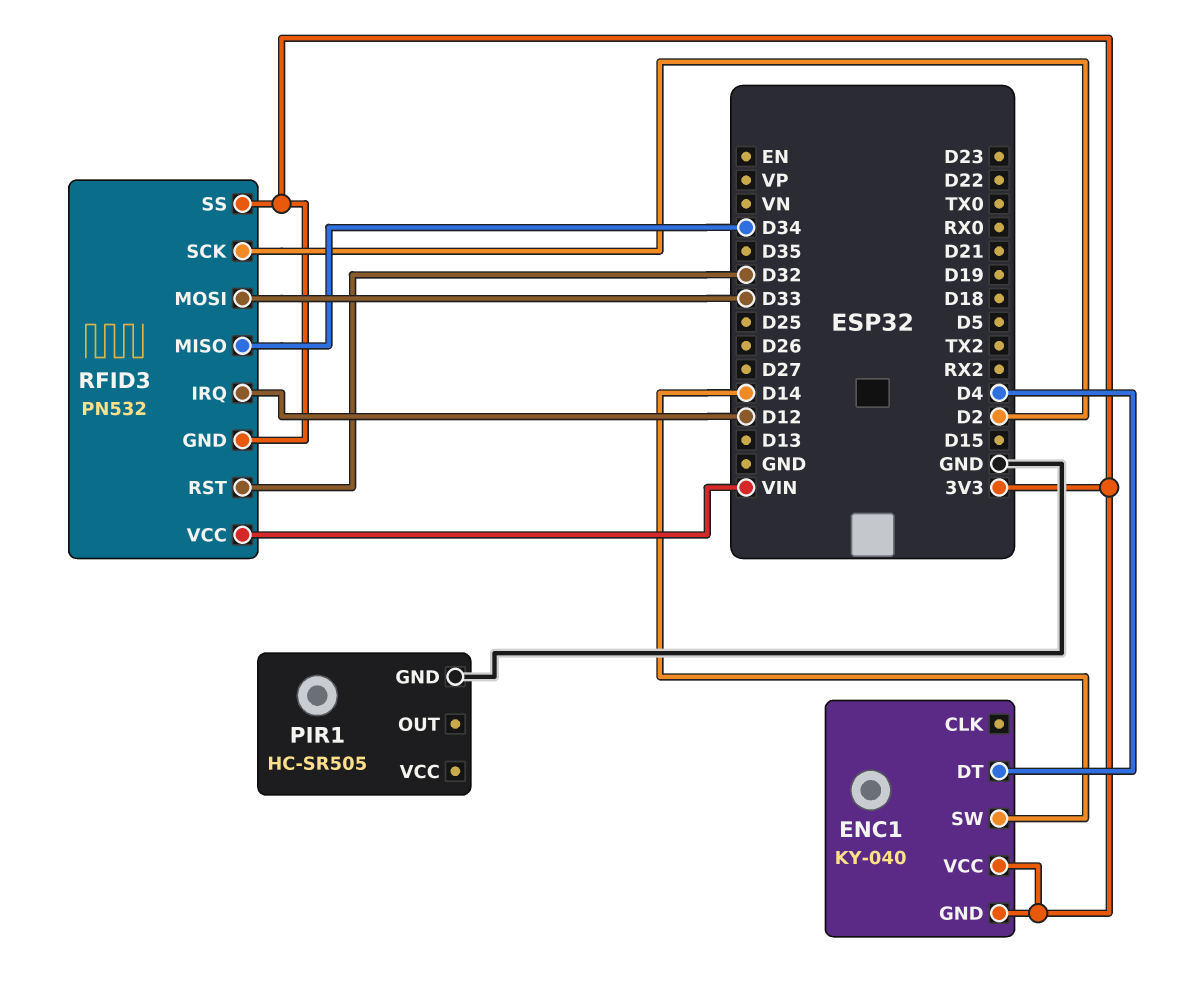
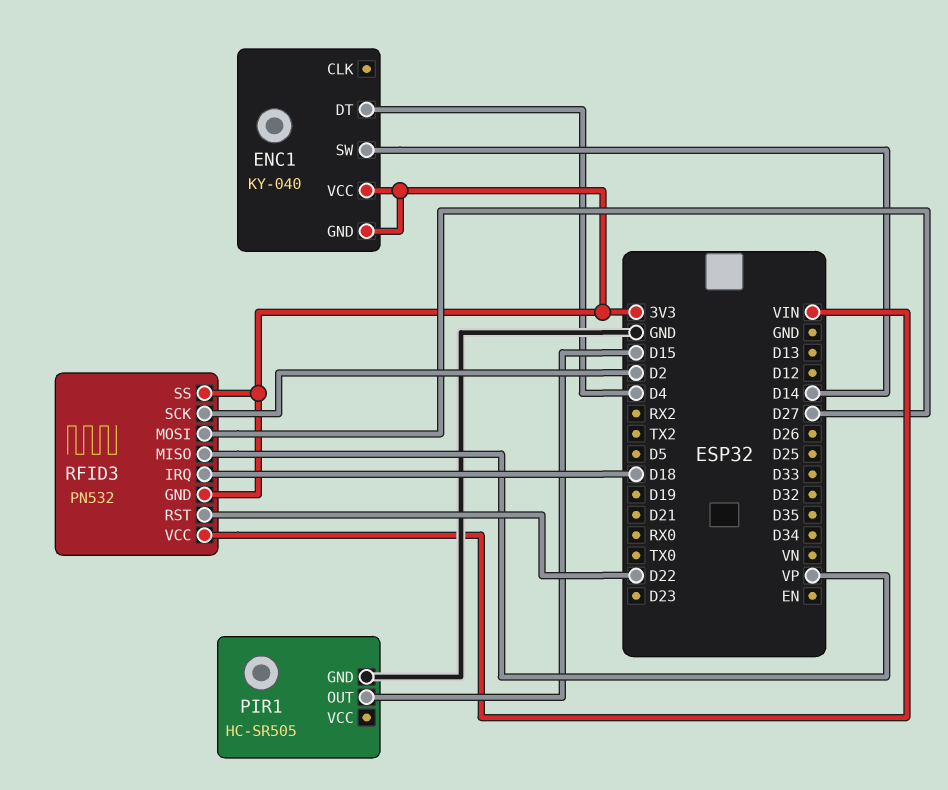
PIR1 pin OUT: none -> D15
RFID3 pin IRQ: D12 -> D18
RFID3 pin MISO: D34 -> VP
RFID3 pin MOSI: D33 -> D27
RFID3 pin RST: D32 -> D22

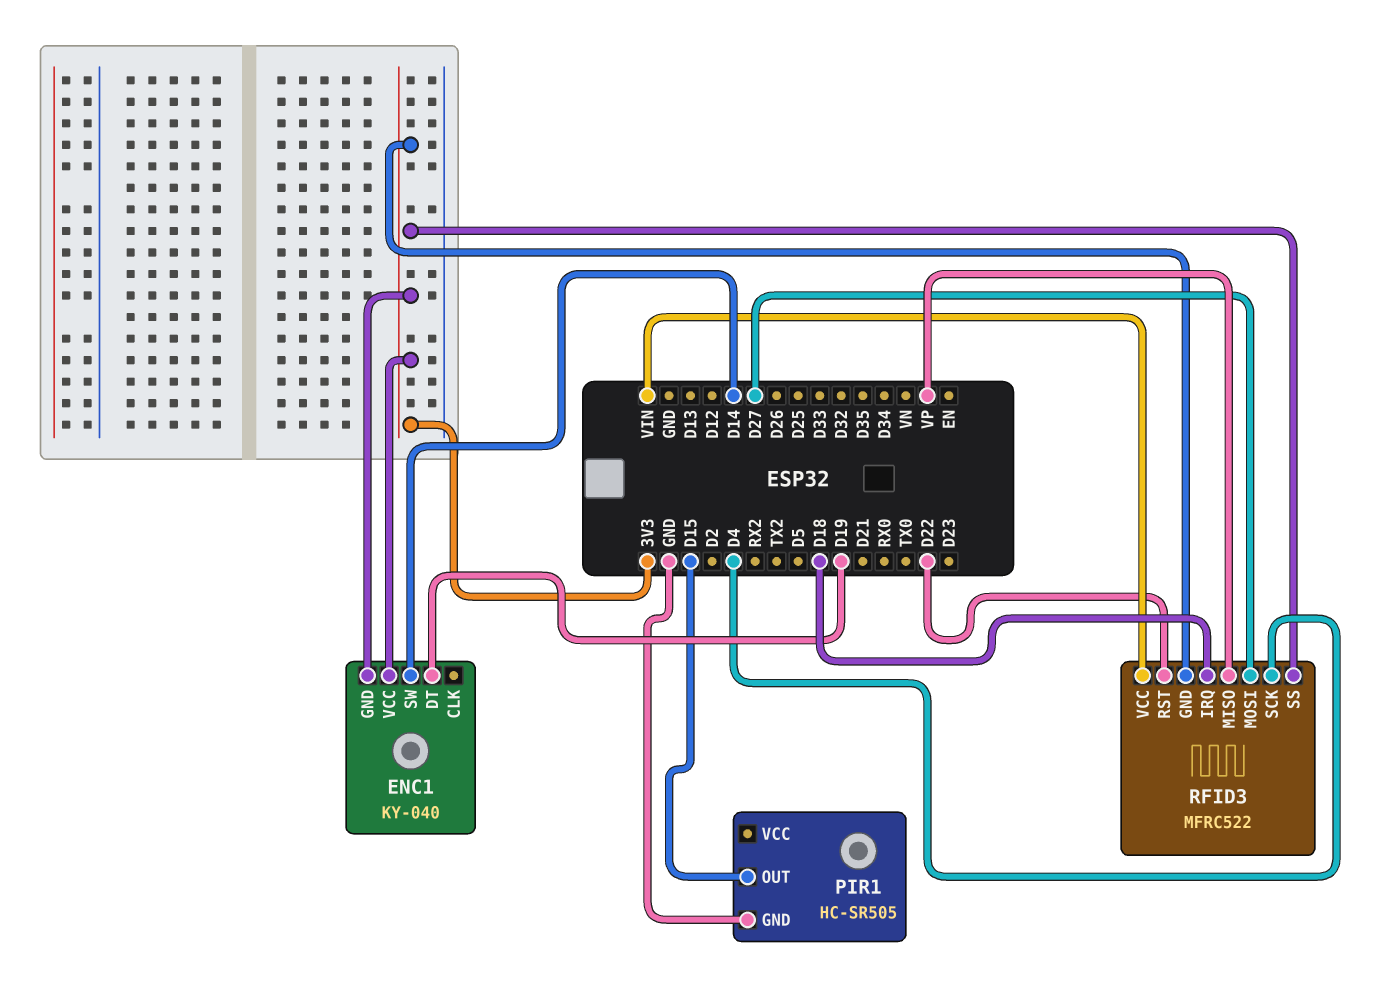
ENC1 pin DT: D4 -> D19
RFID3: PN532 -> MFRC522
RFID3 pin SCK: D2 -> D4

